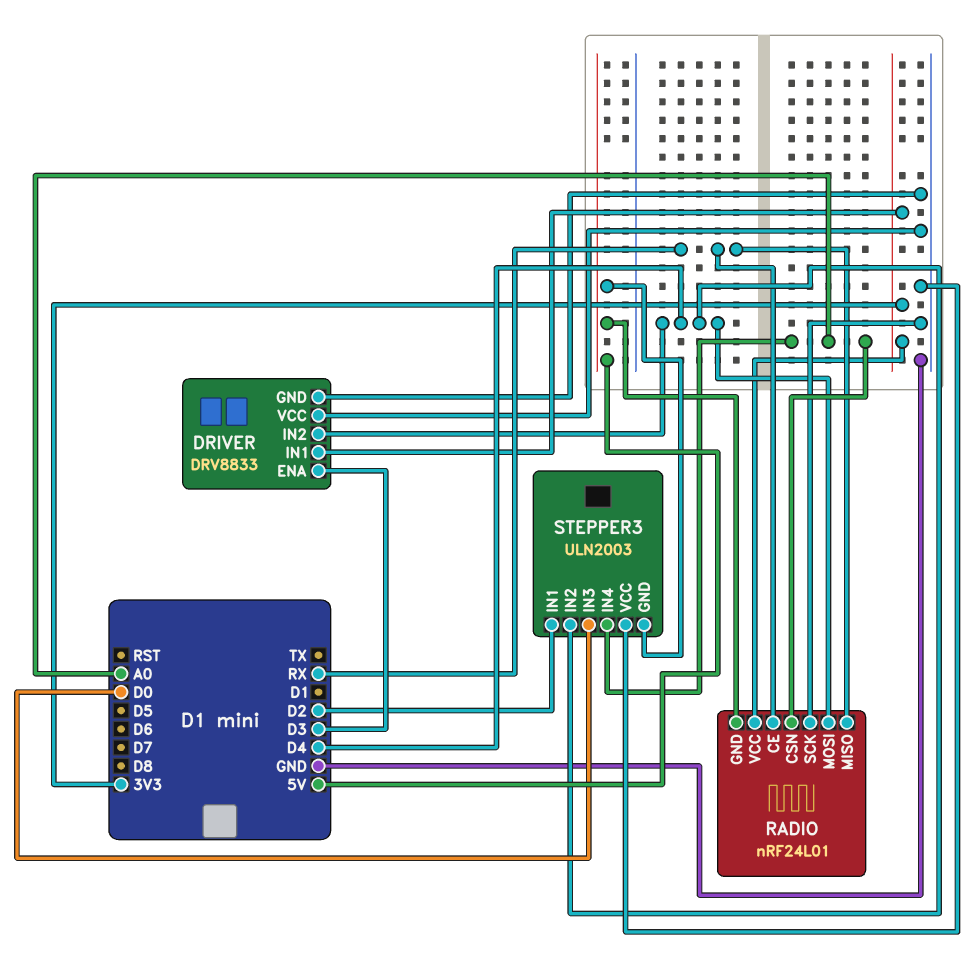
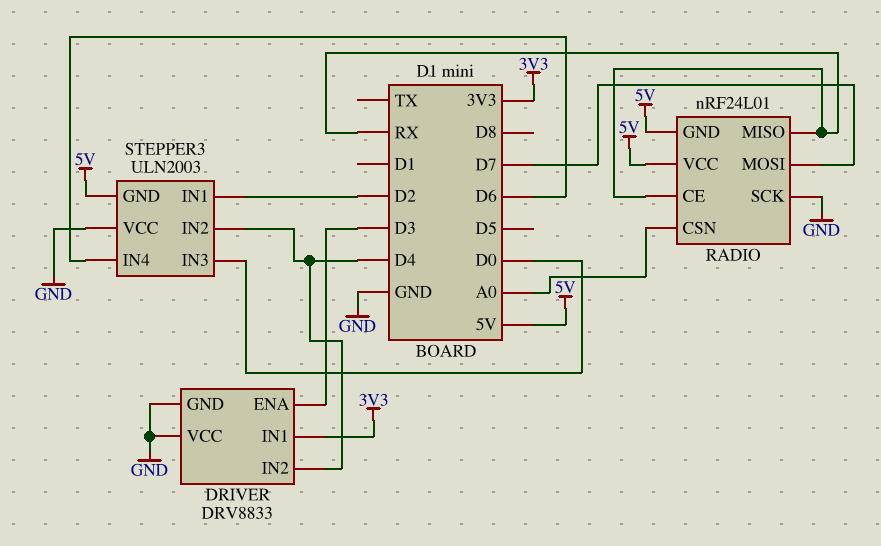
RADIO pin MOSI: D4 -> D7
RADIO pin VCC: 3V3 -> 5V
STEPPER3 pin IN4: A0 -> D6

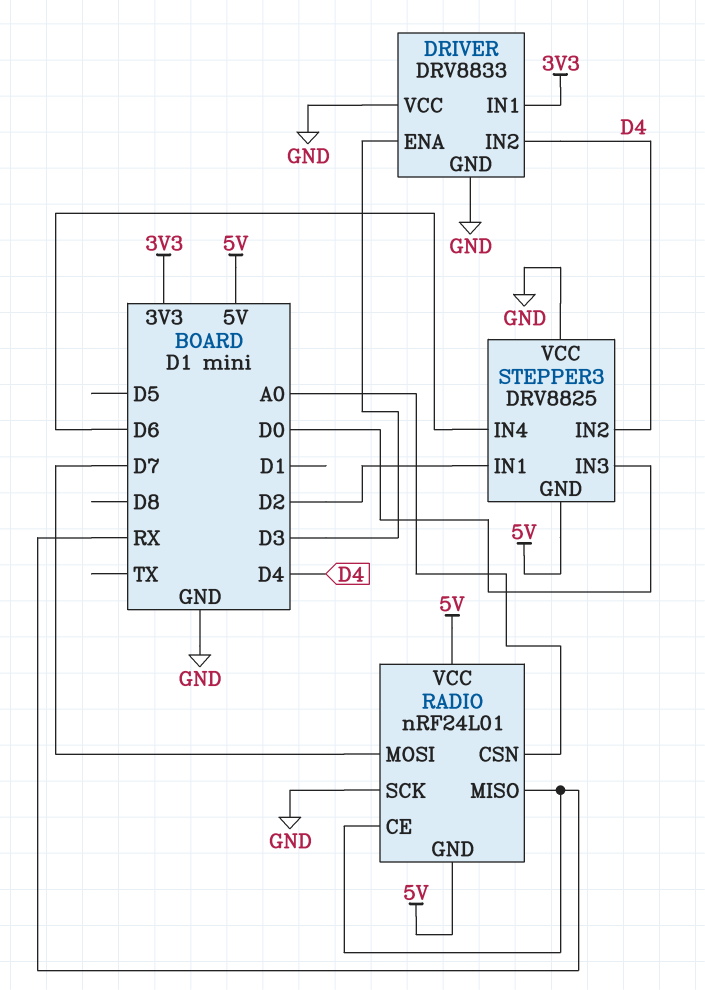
STEPPER3: ULN2003 -> DRV8825

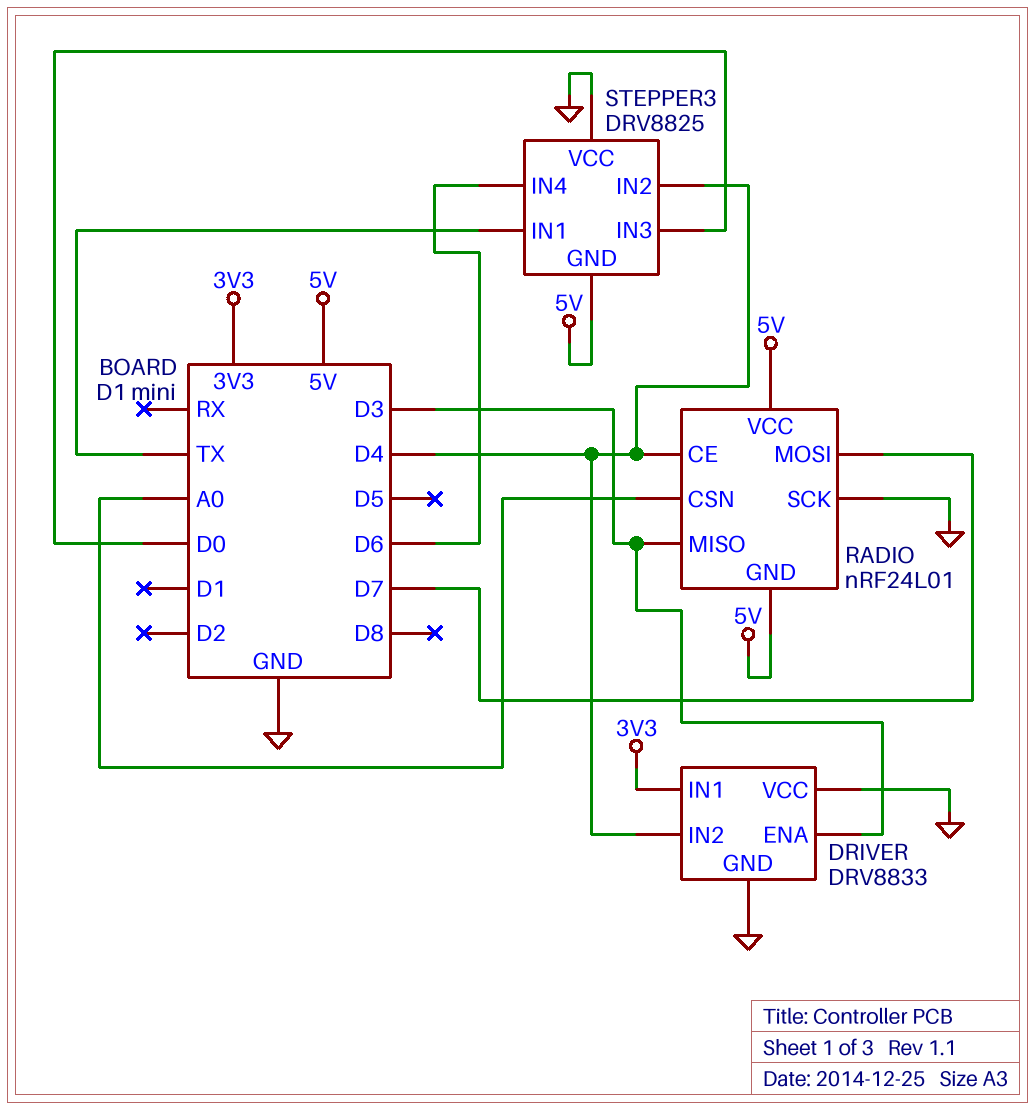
RADIO pin CE: RX -> D4
RADIO pin MISO: RX -> D3
STEPPER3 pin IN1: D2 -> TX

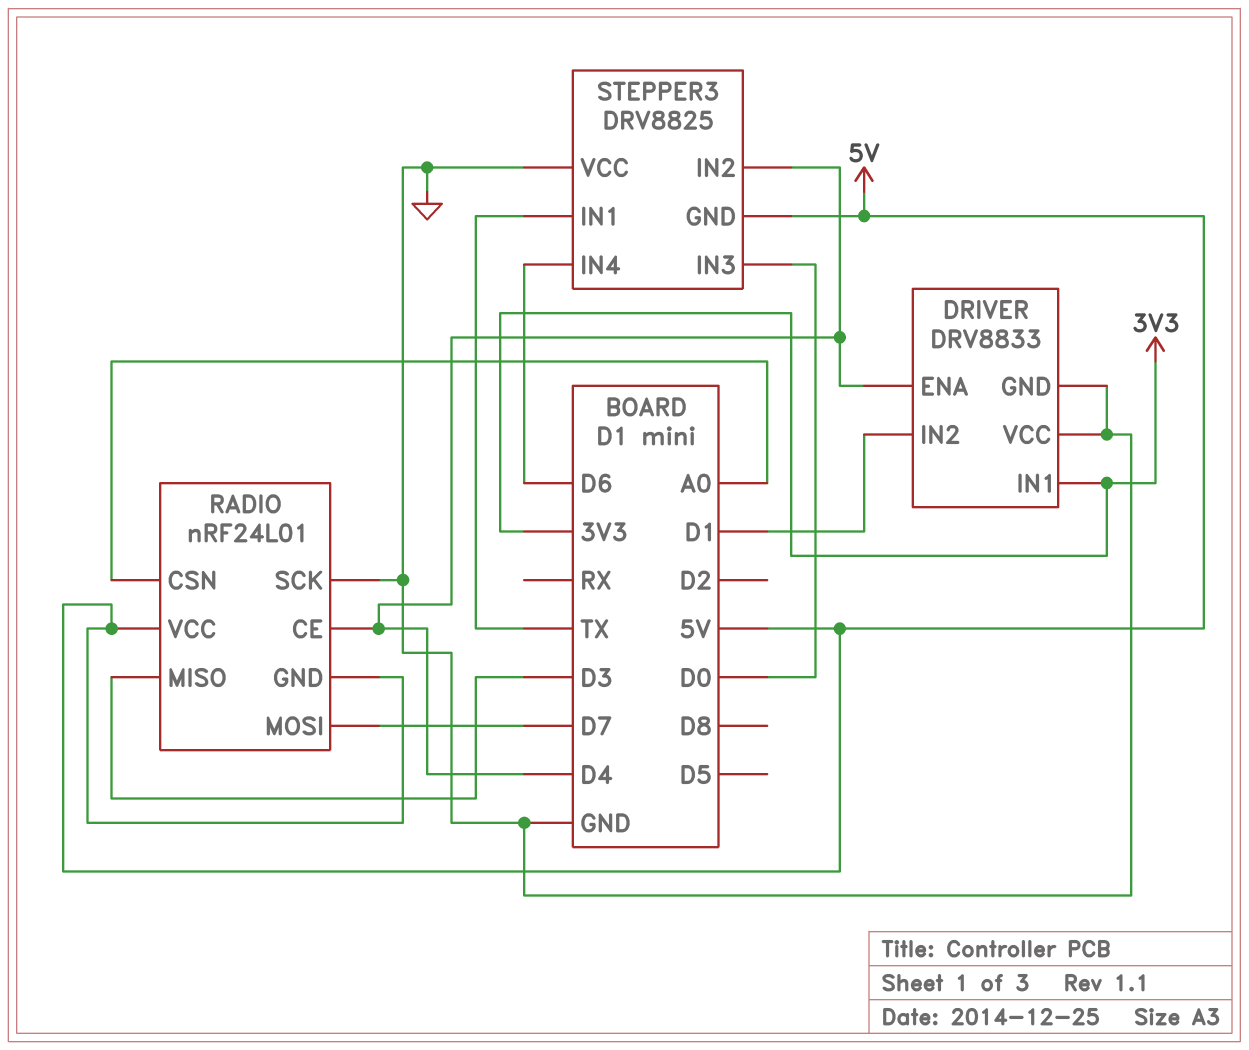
DRIVER pin ENA: D3 -> D4
DRIVER pin IN2: D4 -> D1

